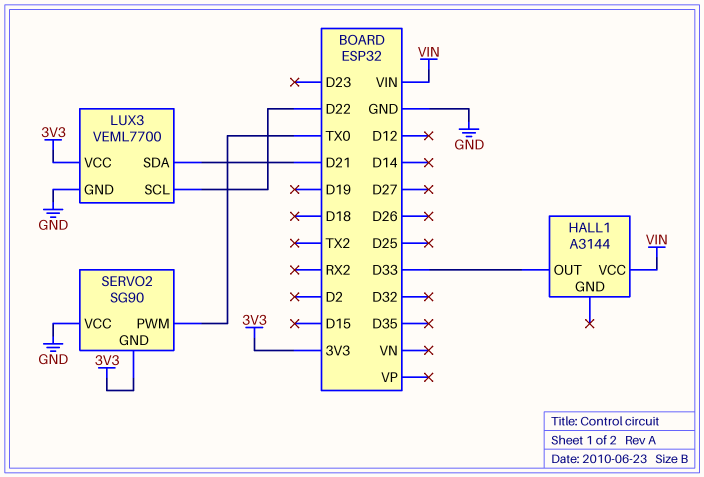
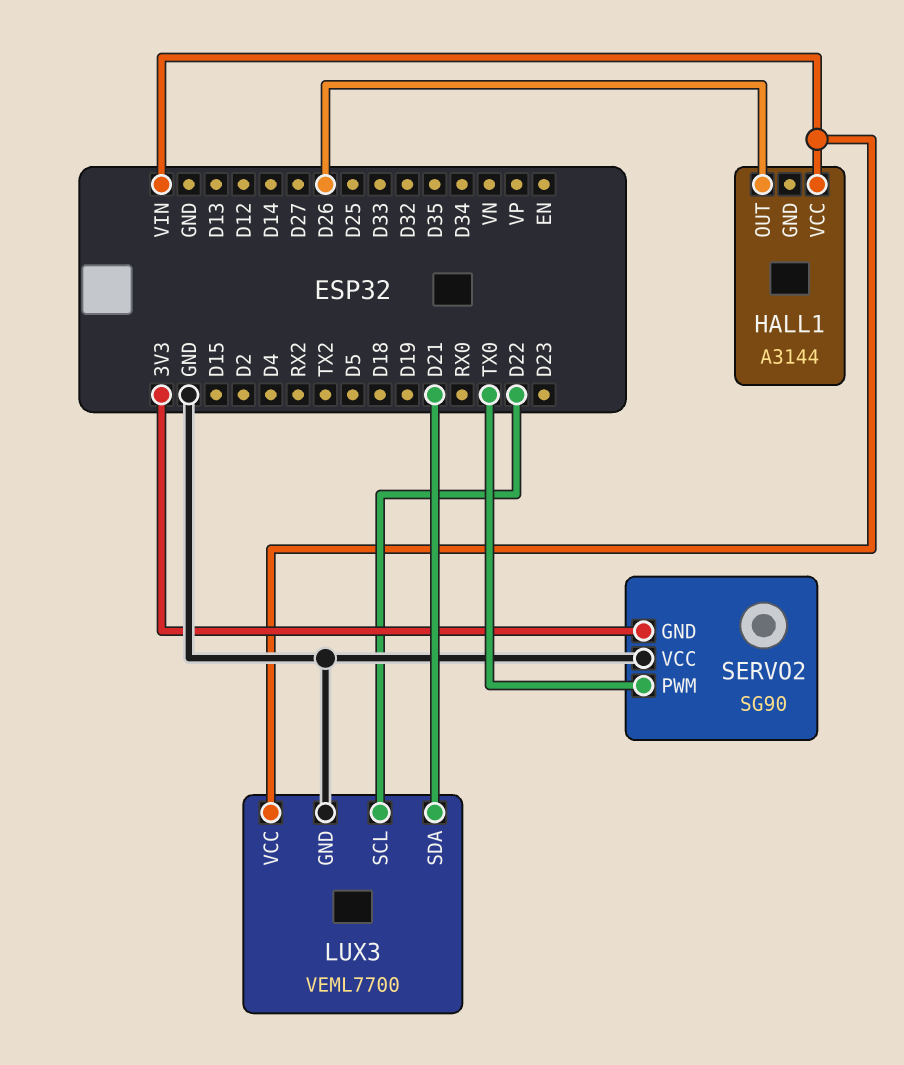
HALL1 pin OUT: D33 -> D26
LUX3 pin VCC: 3V3 -> VIN

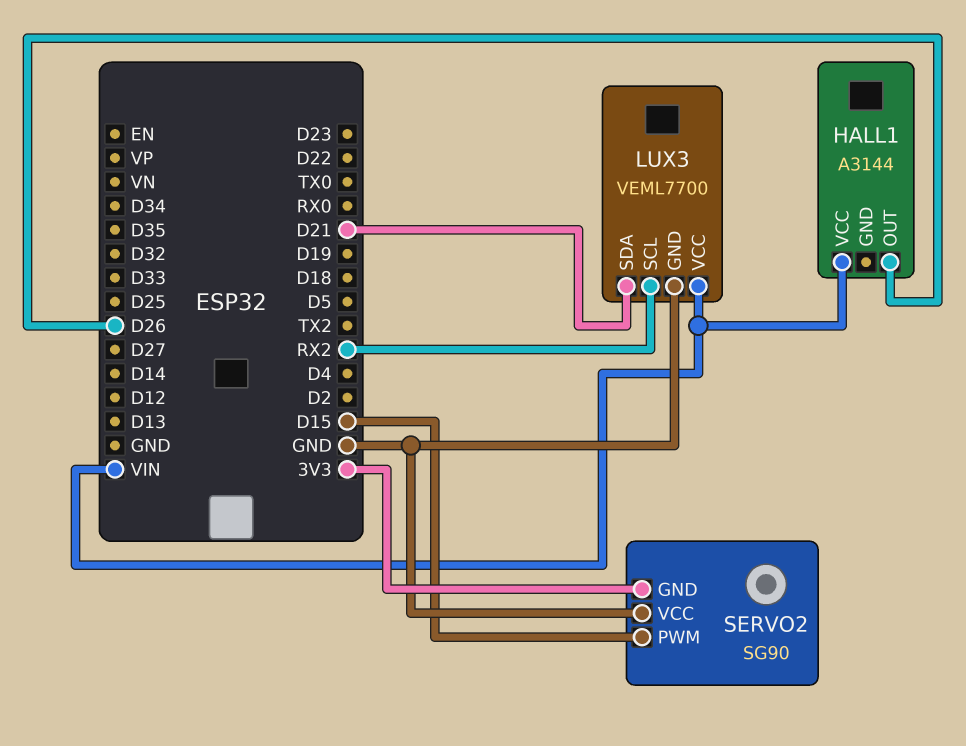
LUX3 pin SCL: D22 -> RX2
SERVO2 pin PWM: TX0 -> D15

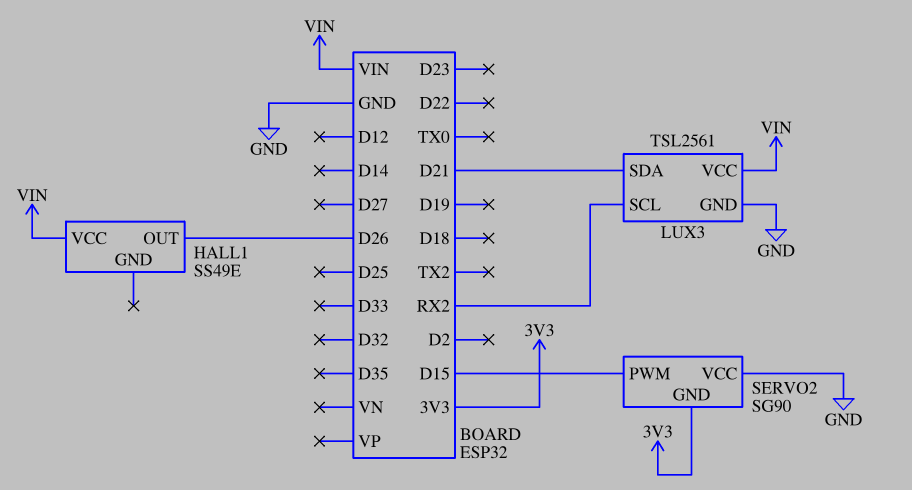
HALL1: A3144 -> SS49E
LUX3: VEML7700 -> TSL2561

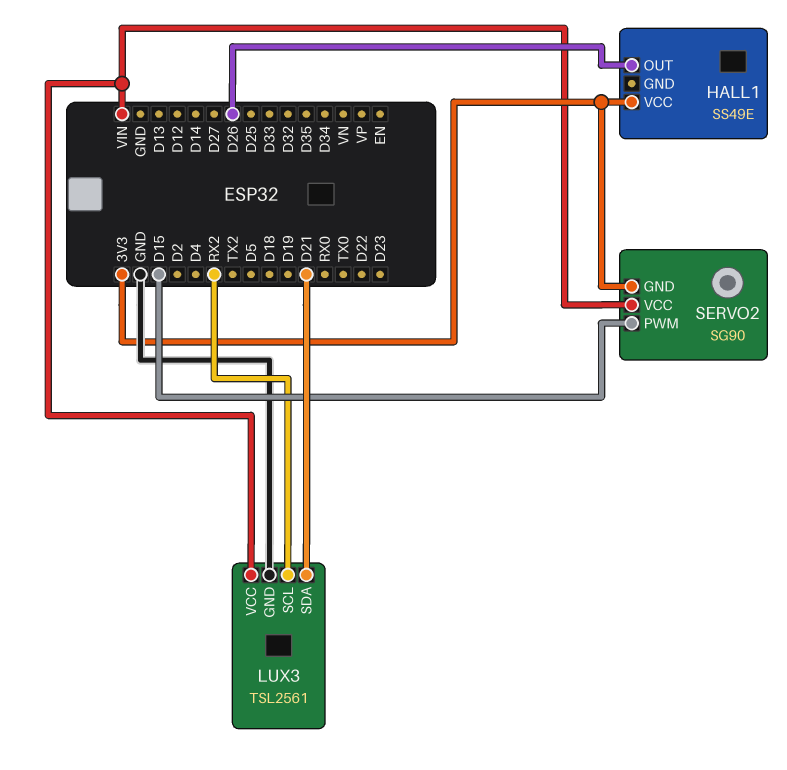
HALL1 pin VCC: VIN -> 3V3
SERVO2 pin VCC: GND -> VIN

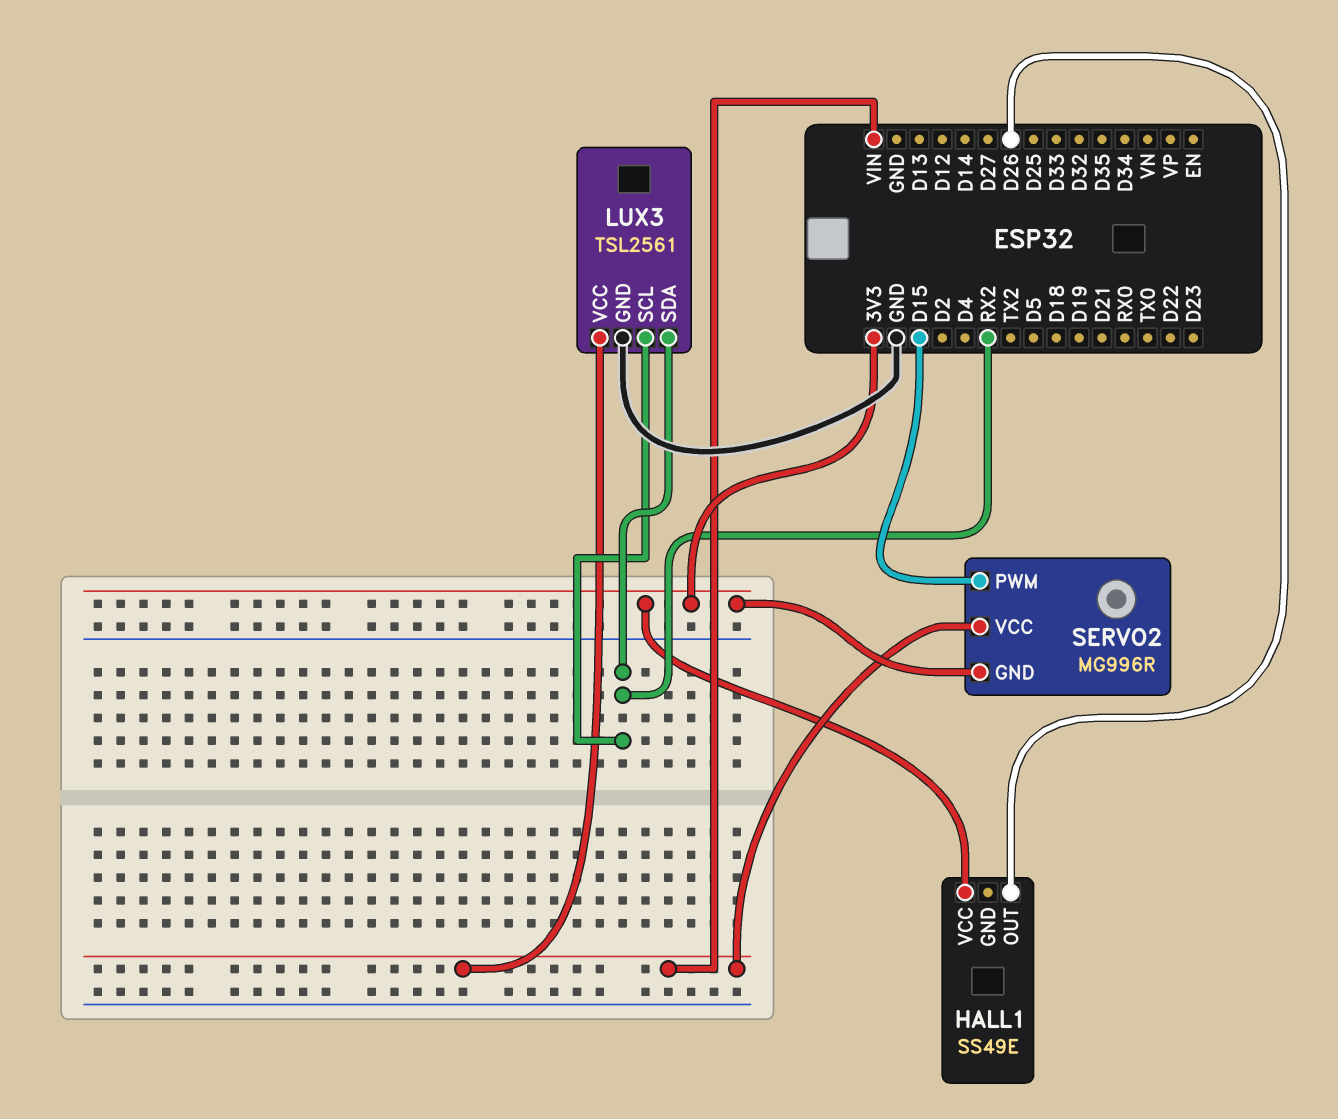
LUX3 pin SDA: D21 -> RX2
SERVO2: SG90 -> MG996R

